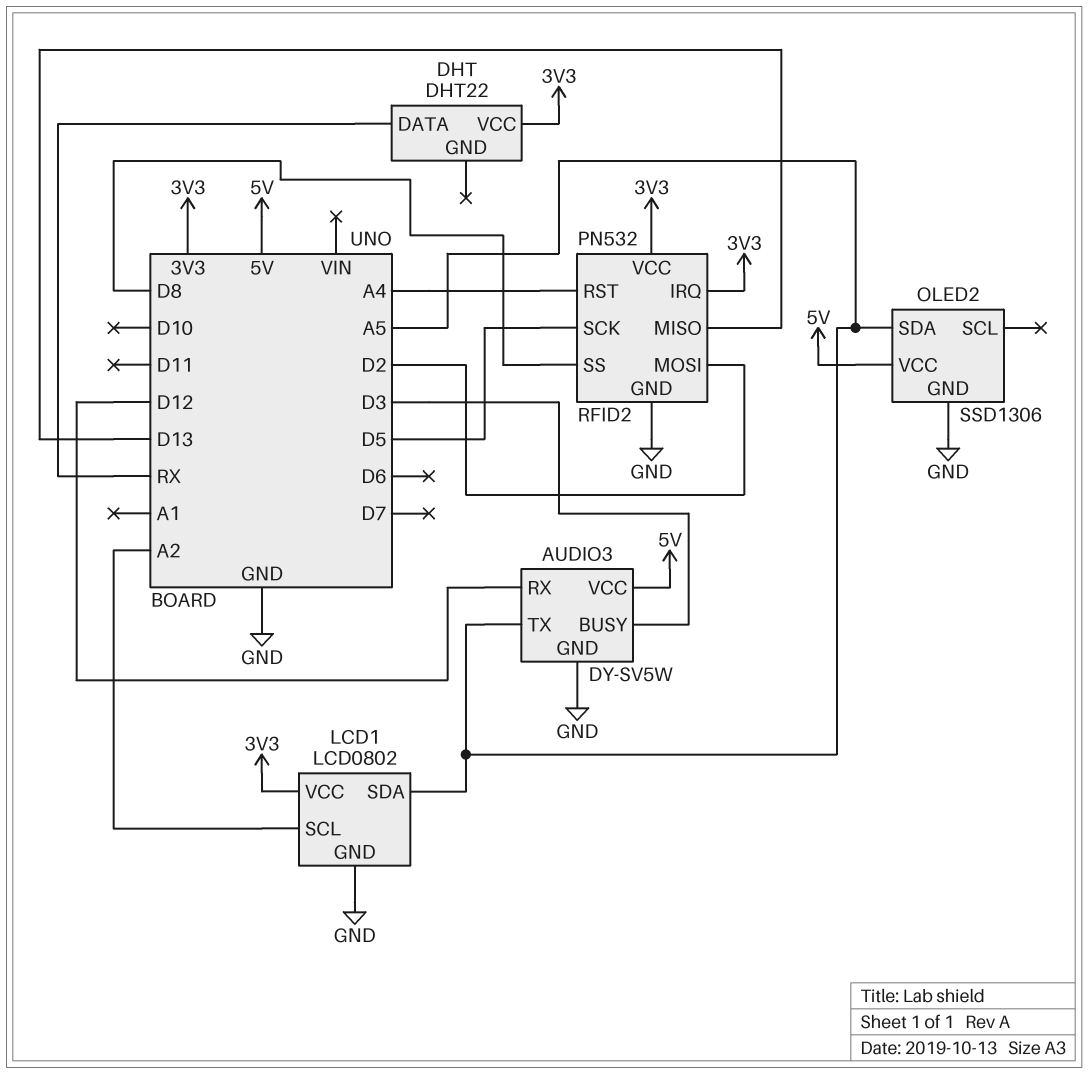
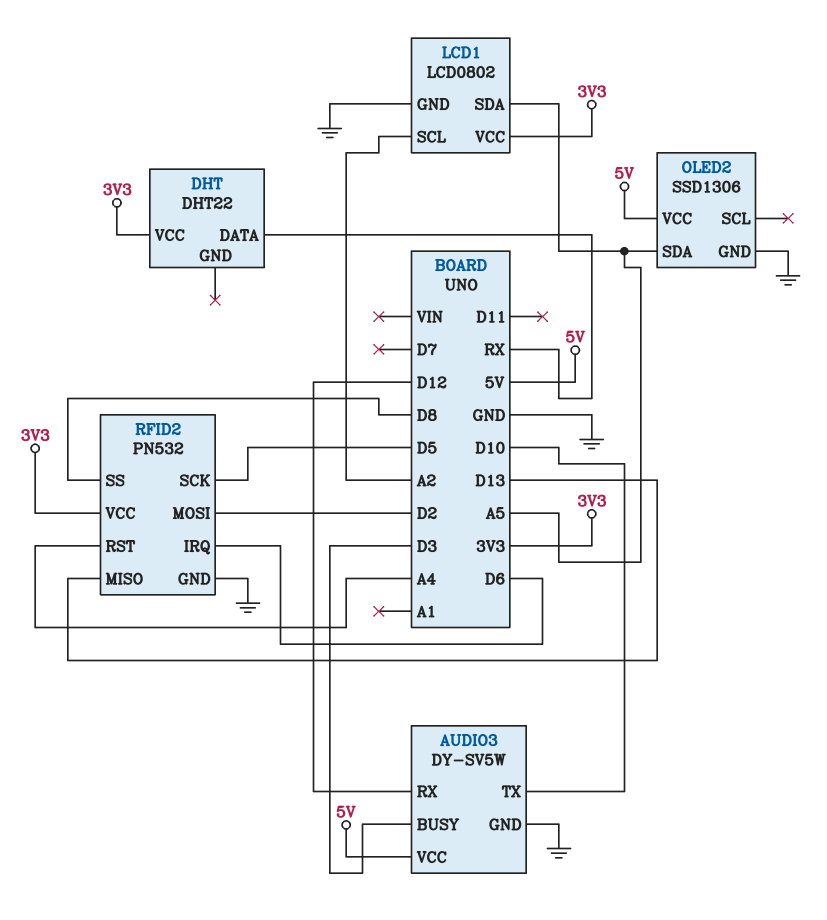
AUDIO3 pin TX: A5 -> D10
RFID2 pin IRQ: 3V3 -> D6

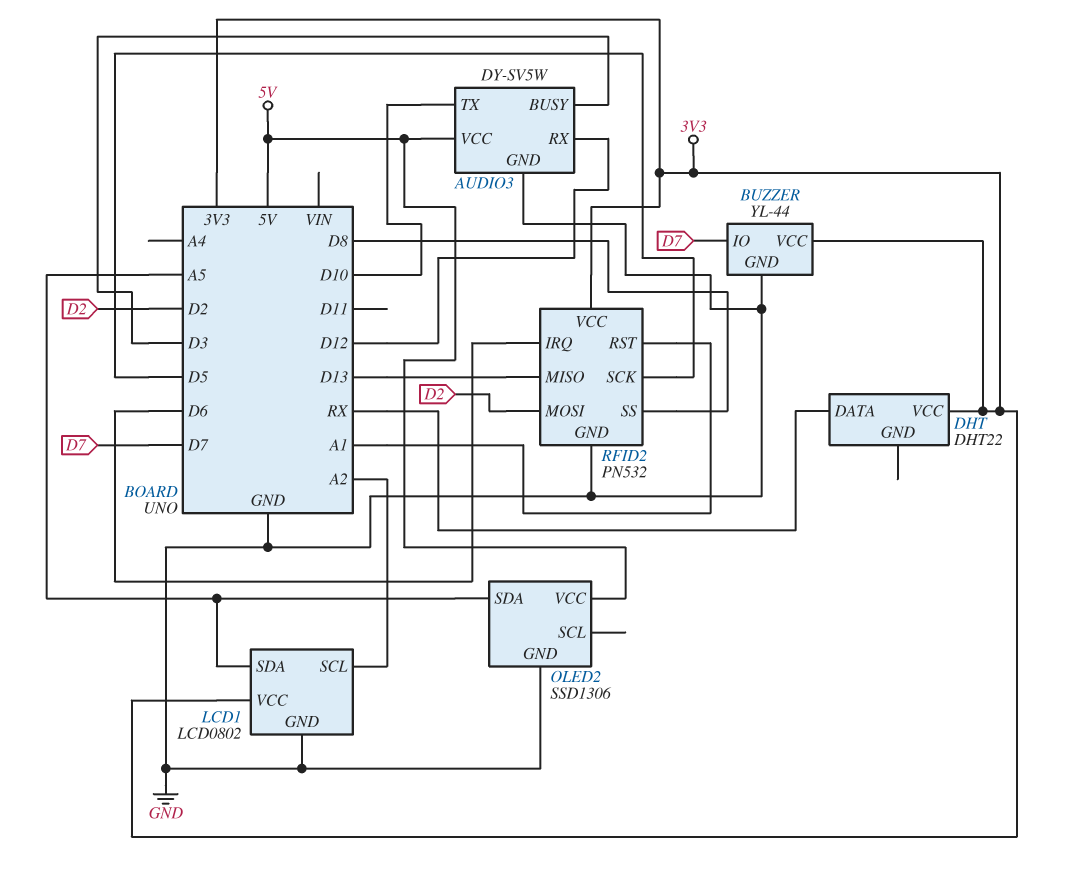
BUZZER: none -> YL-44
BUZZER pin GND: none -> GND
BUZZER pin IO: none -> D7
BUZZER pin VCC: none -> 3V3
RFID2 pin RST: A4 -> A1

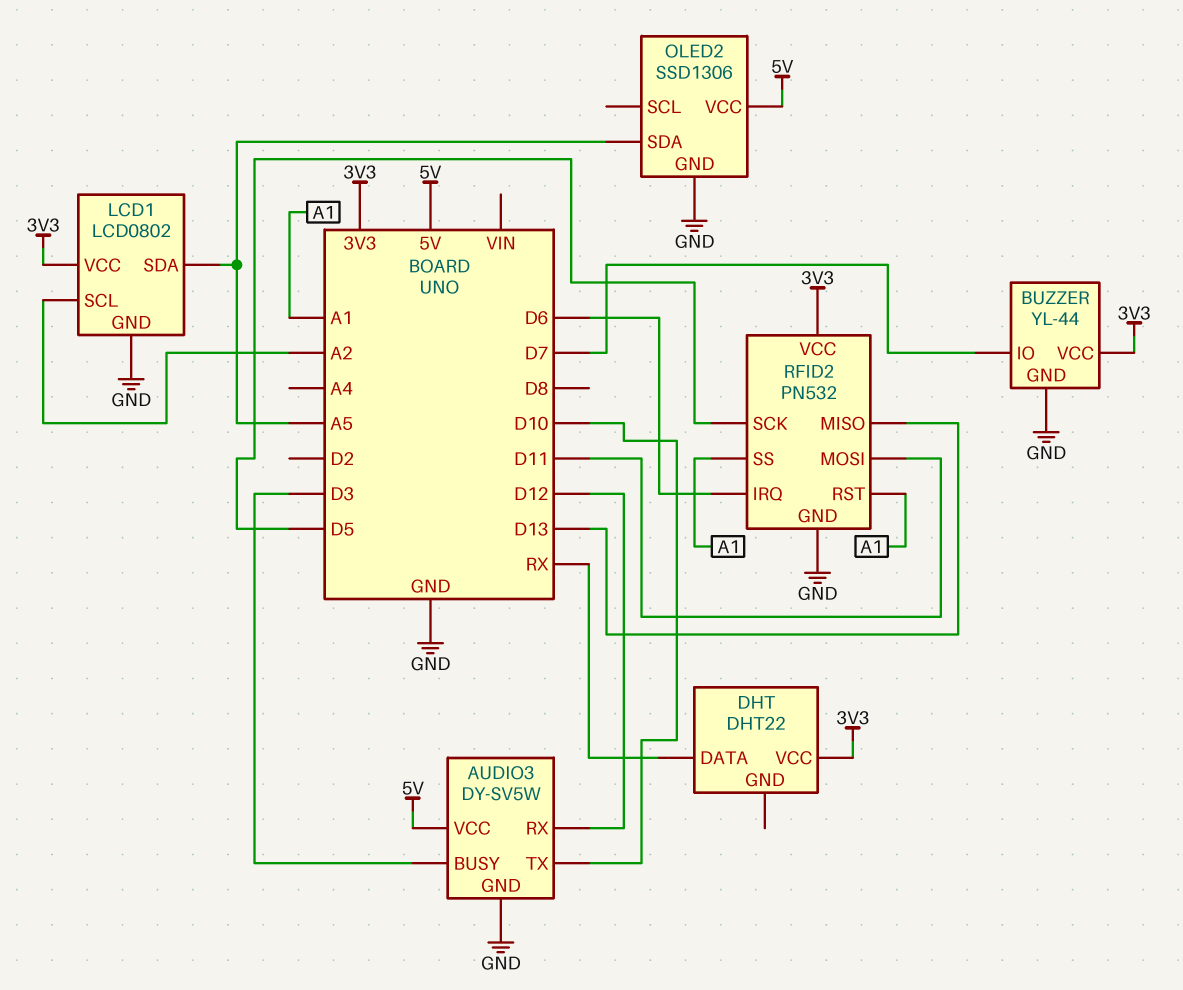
RFID2 pin MOSI: D2 -> D11
RFID2 pin SS: D8 -> A1

